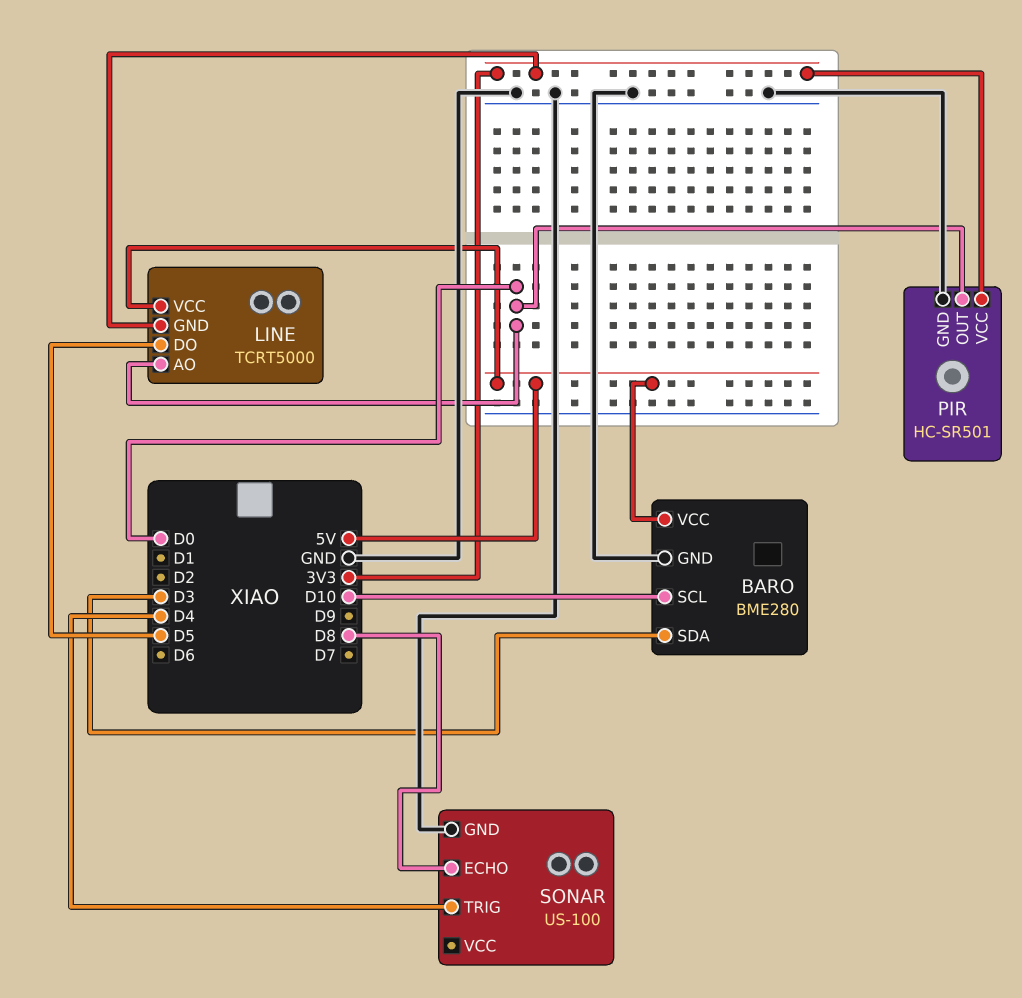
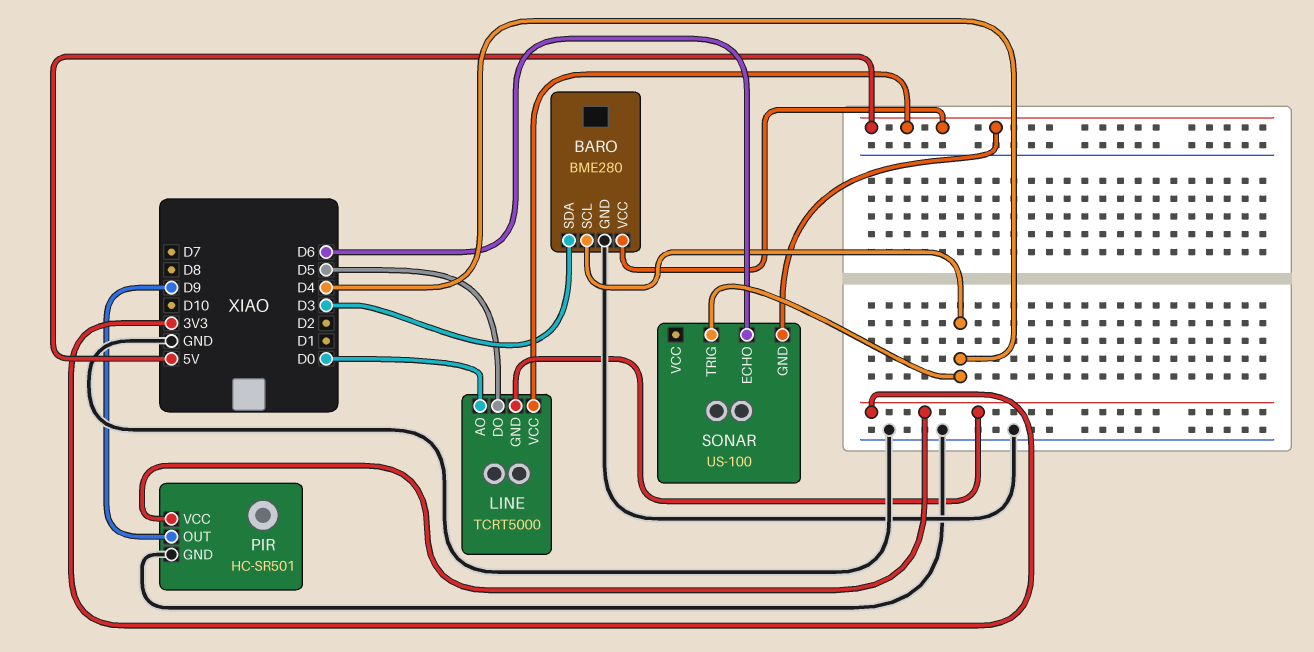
BARO pin SCL: D10 -> D4
PIR pin OUT: D0 -> D9
SONAR pin ECHO: D8 -> D6
SONAR pin GND: GND -> 5V

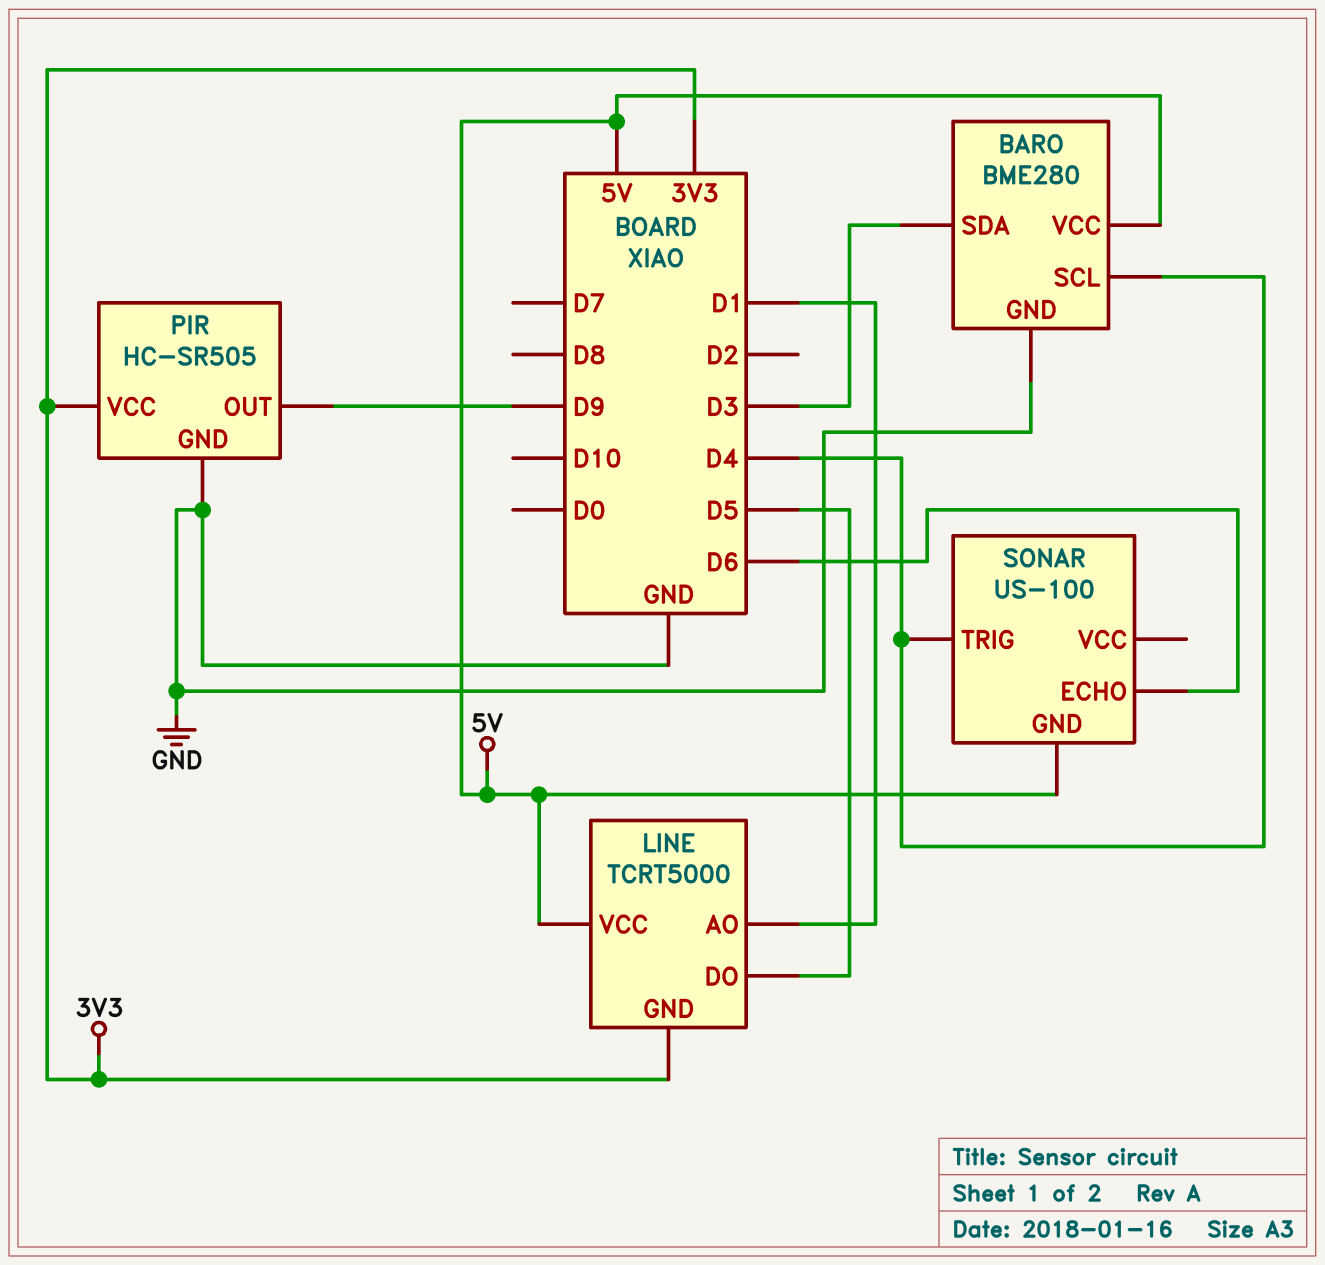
LINE pin AO: D0 -> D1
PIR: HC-SR501 -> HC-SR505

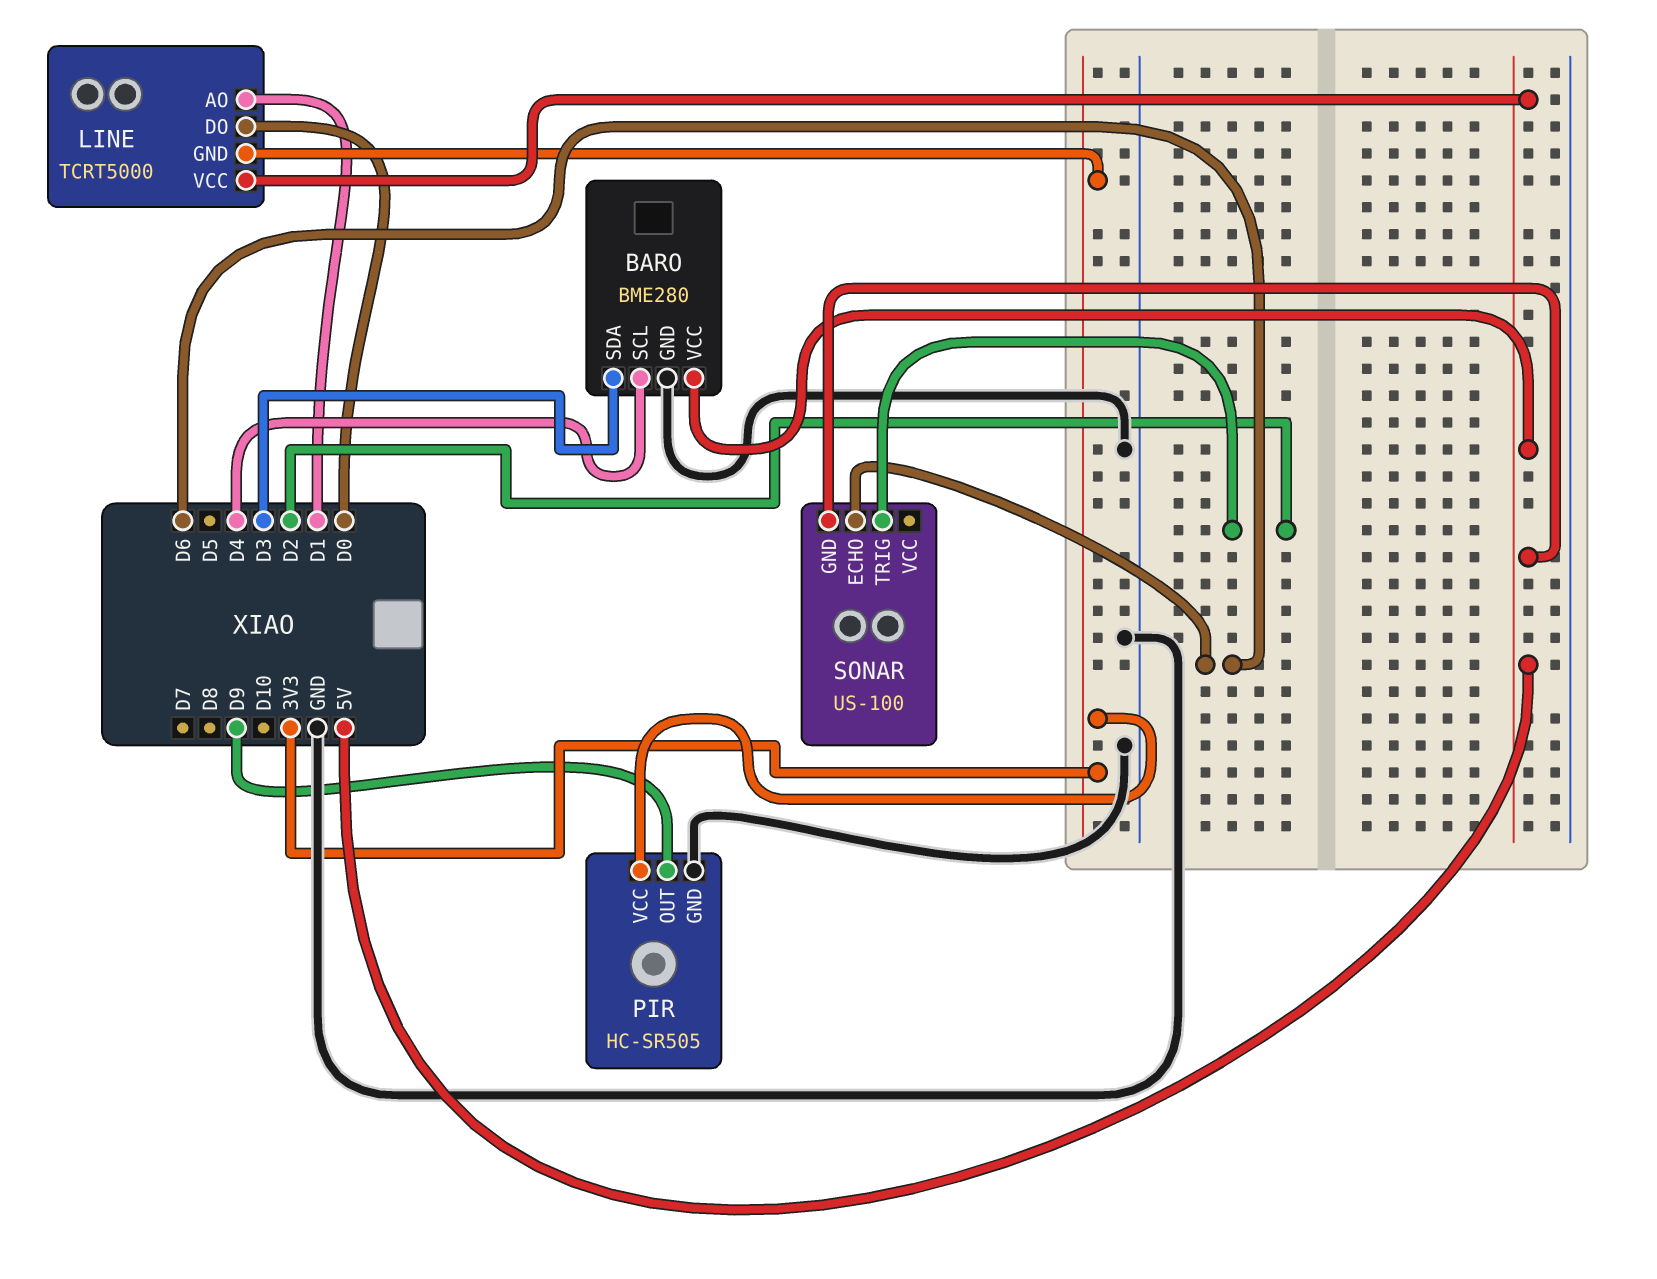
LINE pin DO: D5 -> D0
SONAR pin TRIG: D4 -> D2

